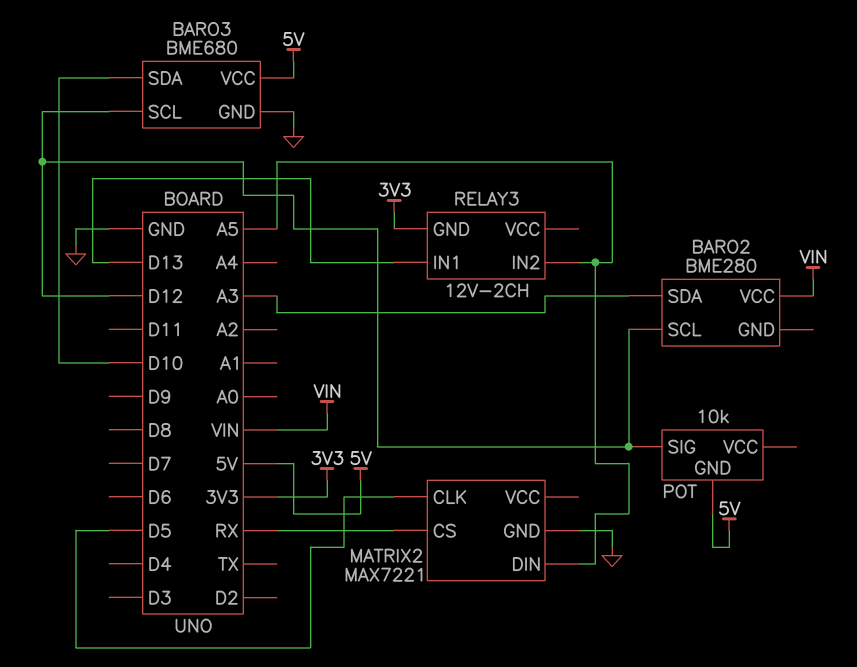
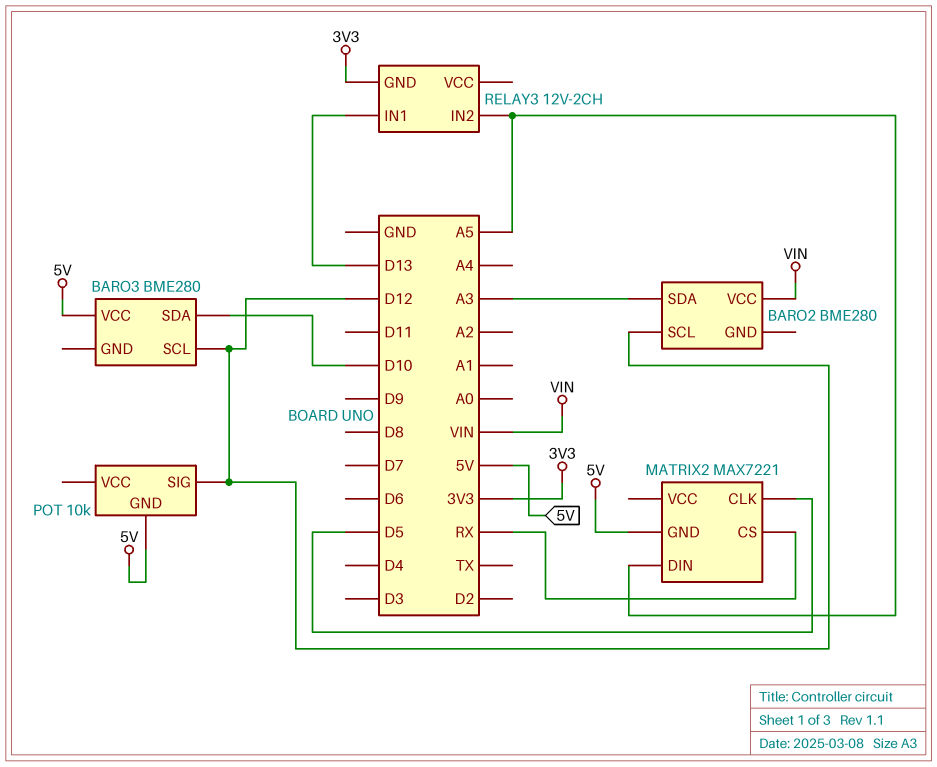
BARO3: BME680 -> BME280
BARO3 pin GND: GND -> none
MATRIX2 pin GND: GND -> 5V

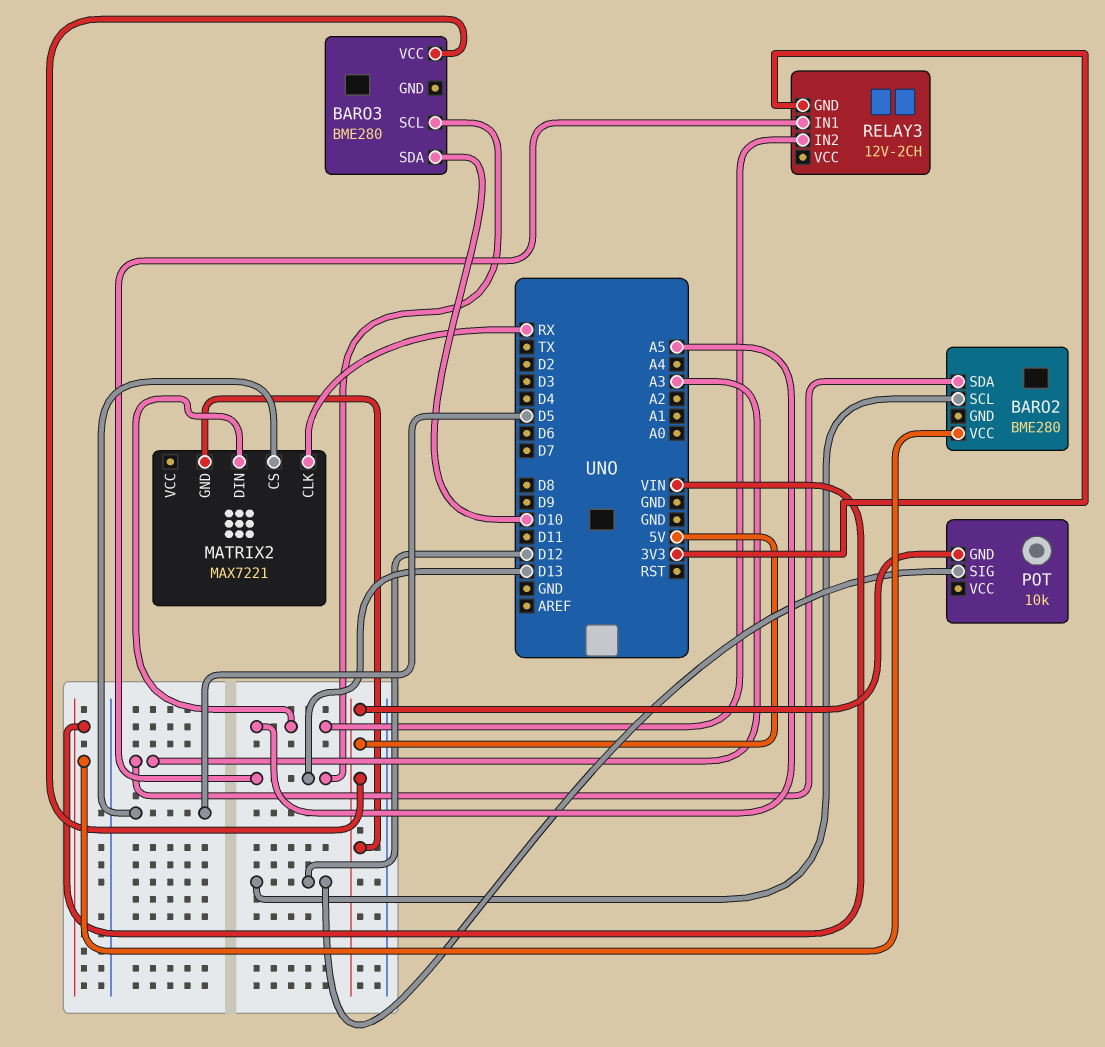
BARO3 pin SCL: D12 -> D13
MATRIX2 pin CLK: D5 -> RX
MATRIX2 pin CS: RX -> D5

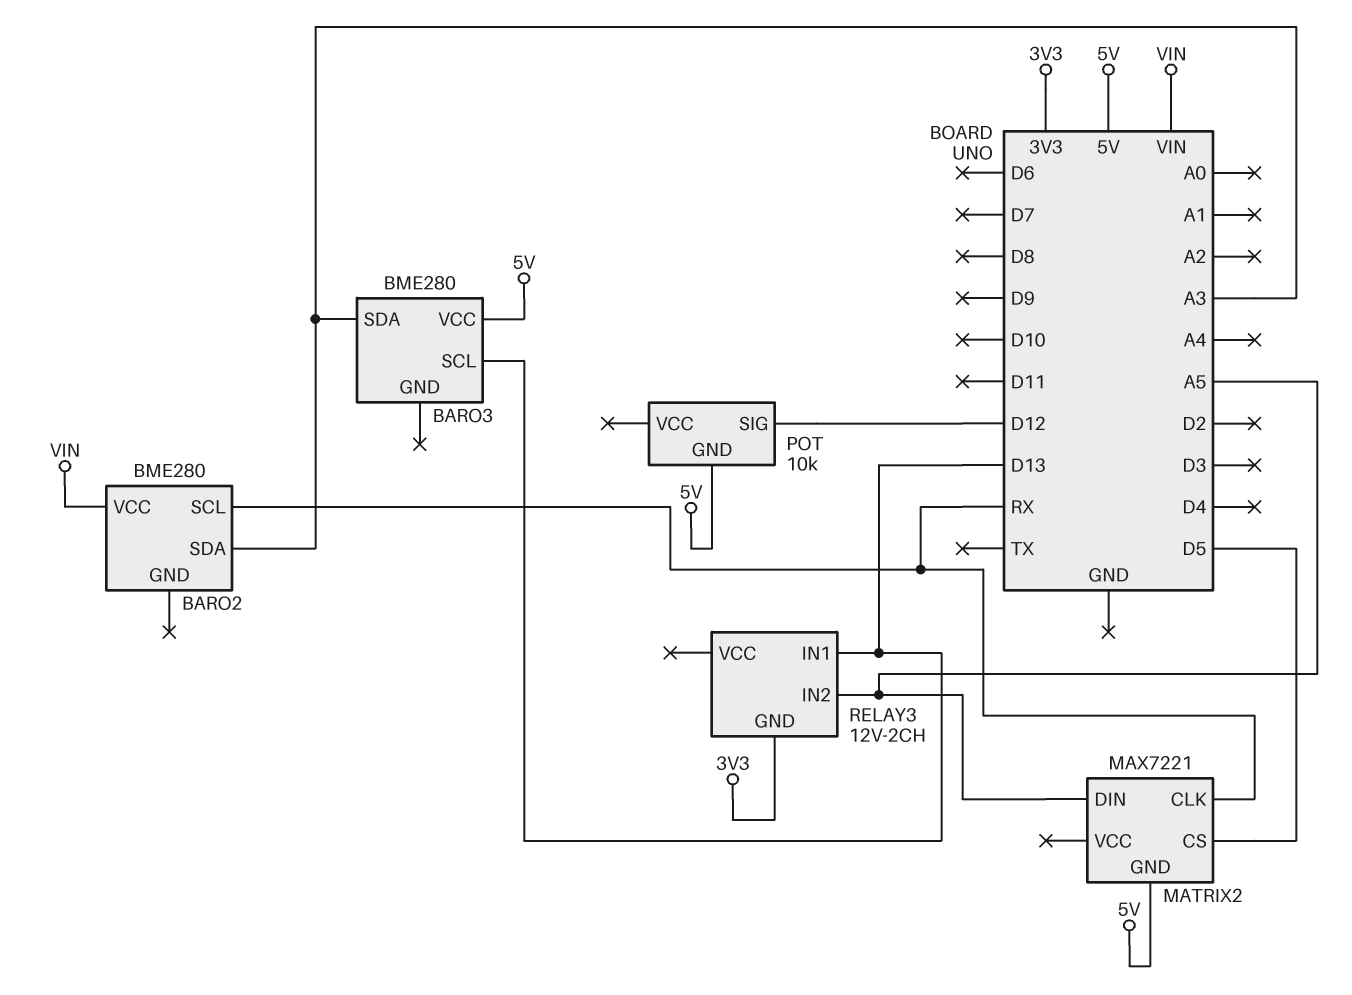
BARO2 pin SCL: D12 -> RX
BARO3 pin SDA: D10 -> A3

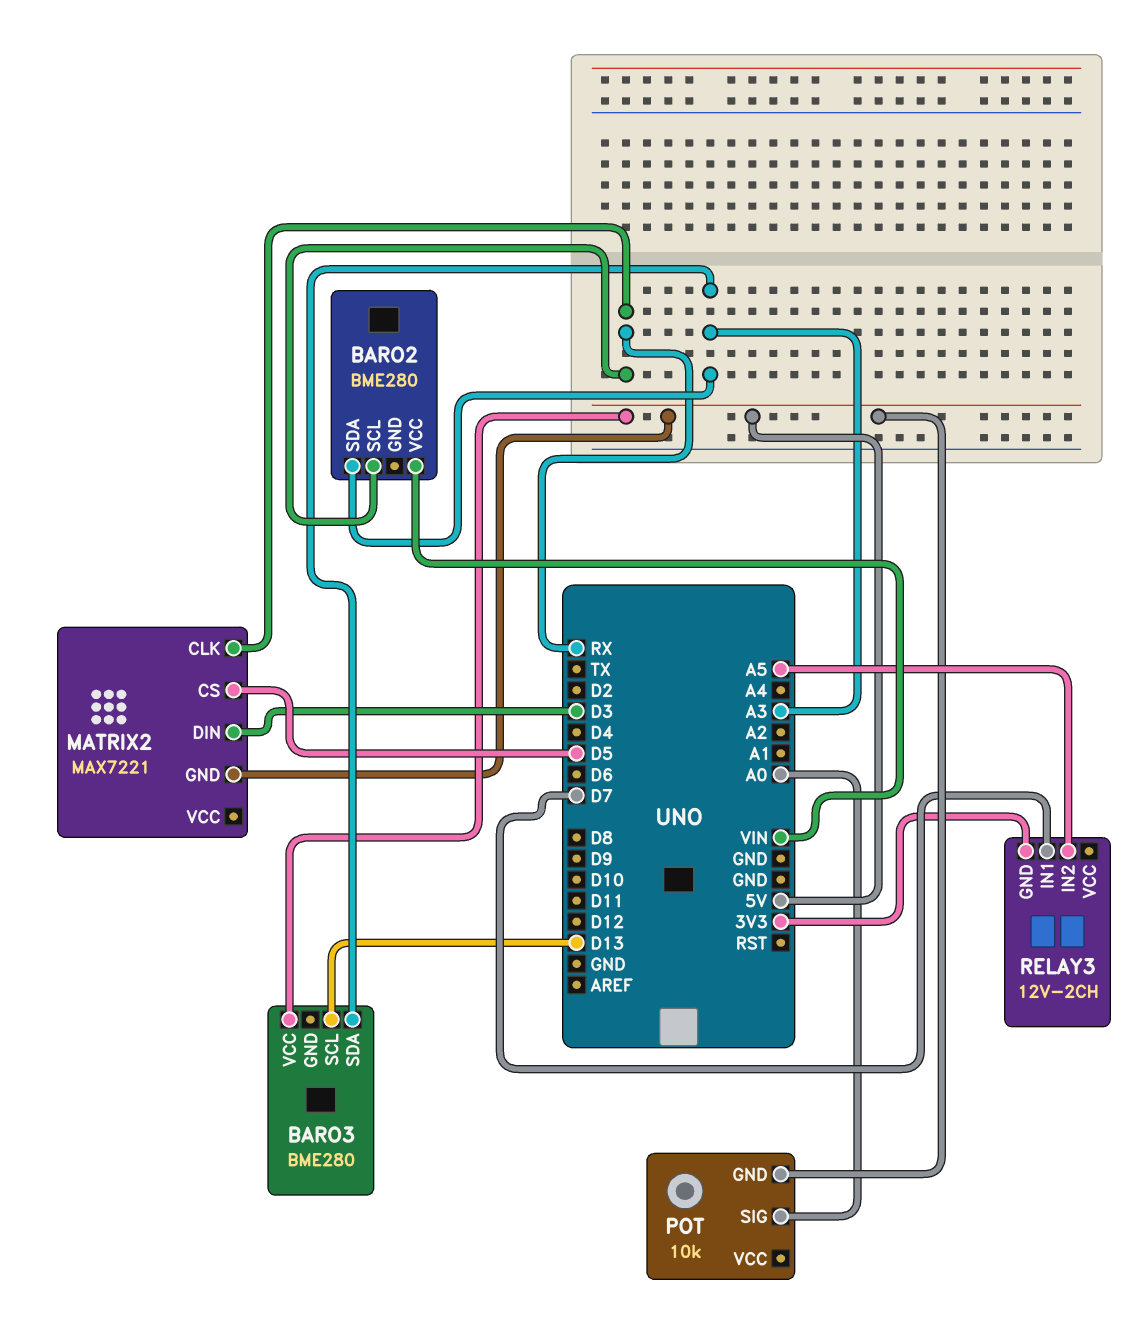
MATRIX2 pin DIN: A5 -> D3
POT pin SIG: D12 -> A0
RELAY3 pin IN1: D13 -> D7

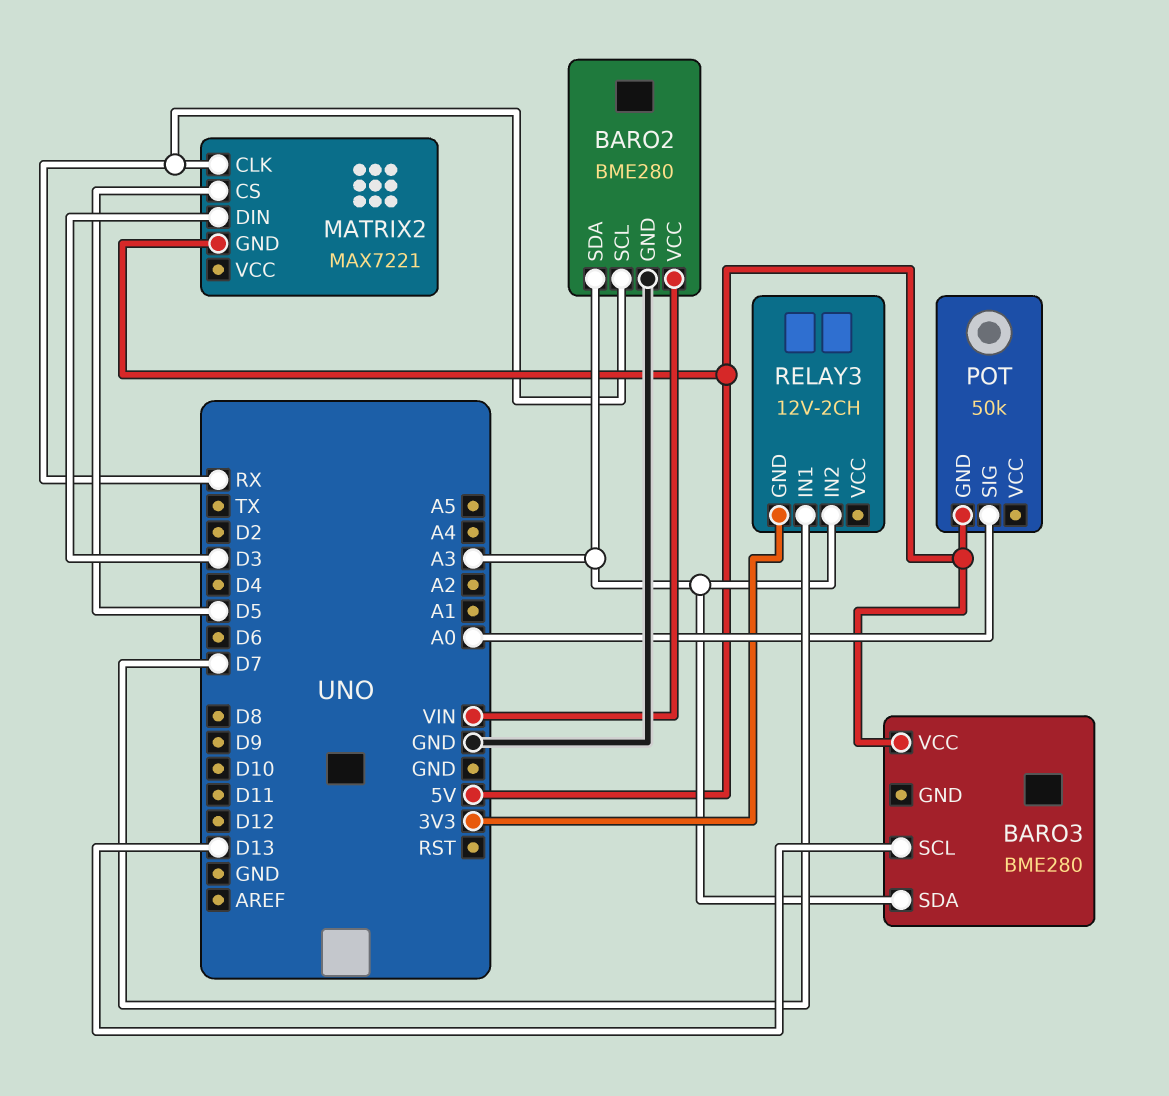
BARO2 pin GND: none -> GND
POT: 10k -> 50k
RELAY3 pin IN2: A5 -> A3

